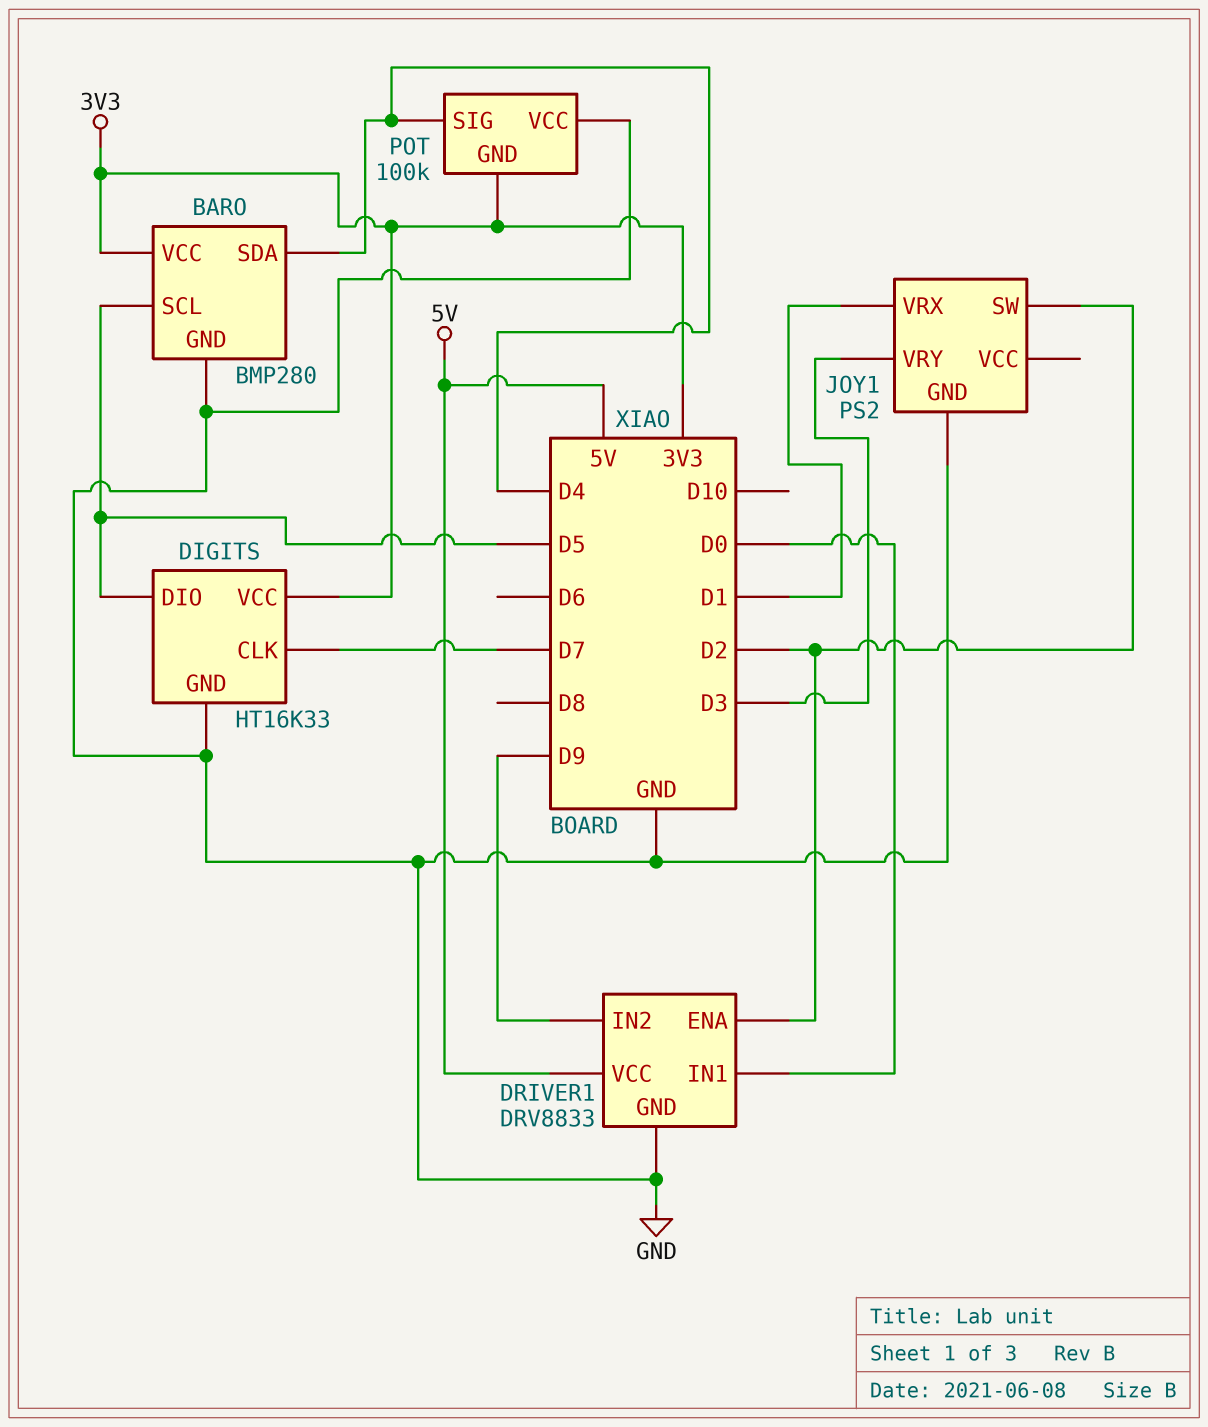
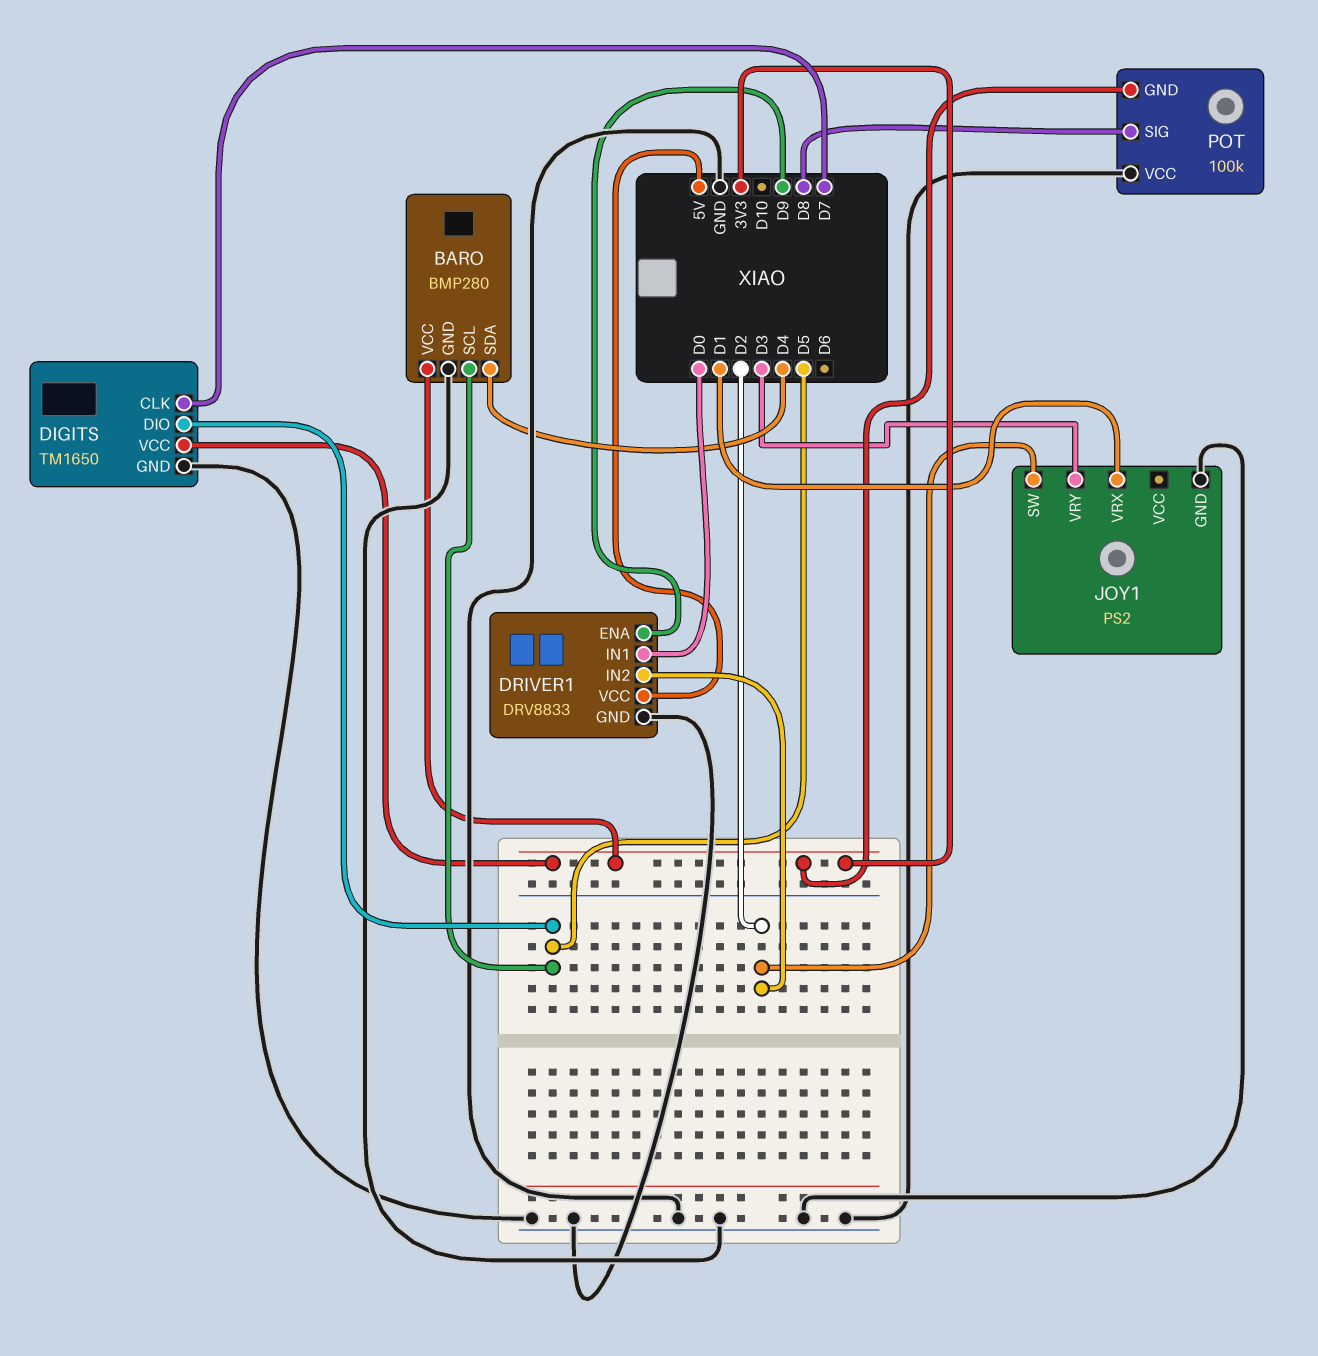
DIGITS: HT16K33 -> TM1650
DRIVER1 pin ENA: D2 -> D9
DRIVER1 pin IN2: D9 -> D2
POT pin SIG: D4 -> D8

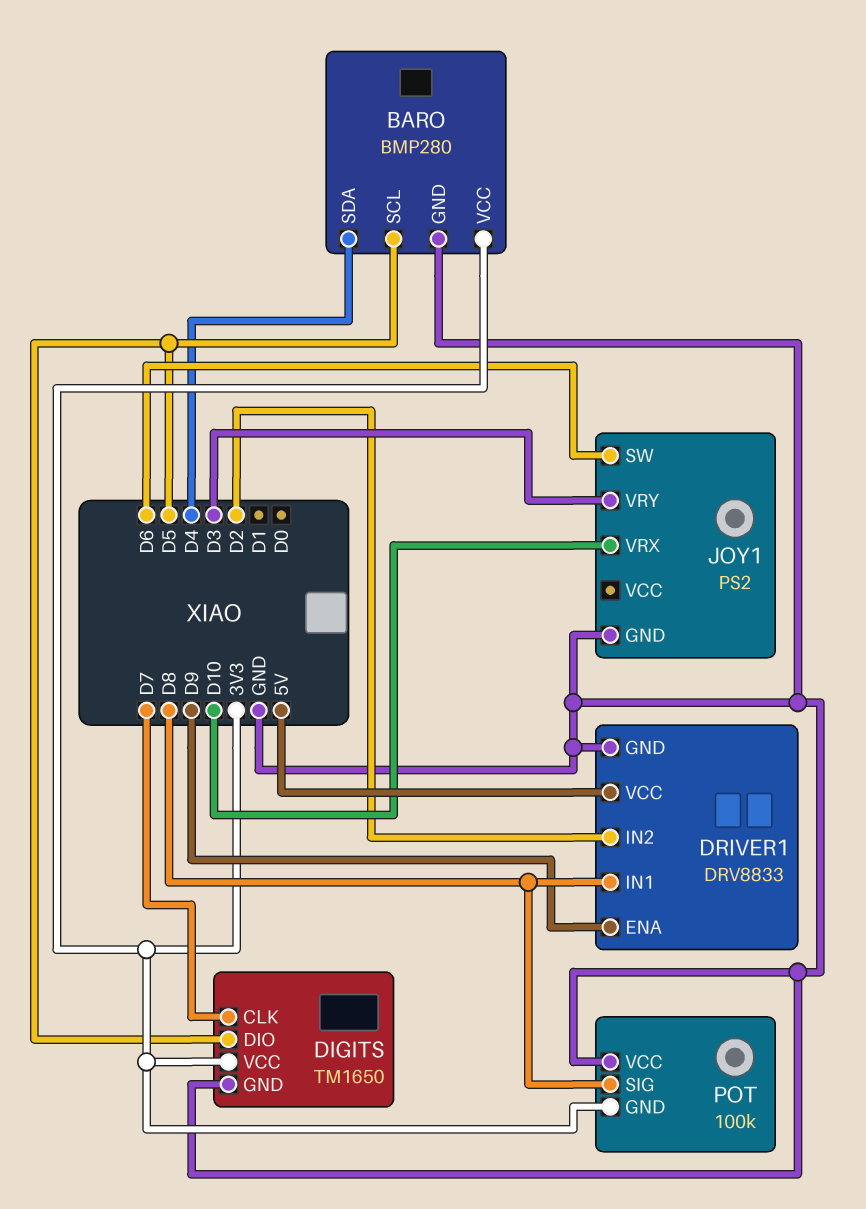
DRIVER1 pin IN1: D0 -> D8
JOY1 pin SW: D2 -> D6
JOY1 pin VRX: D1 -> D10

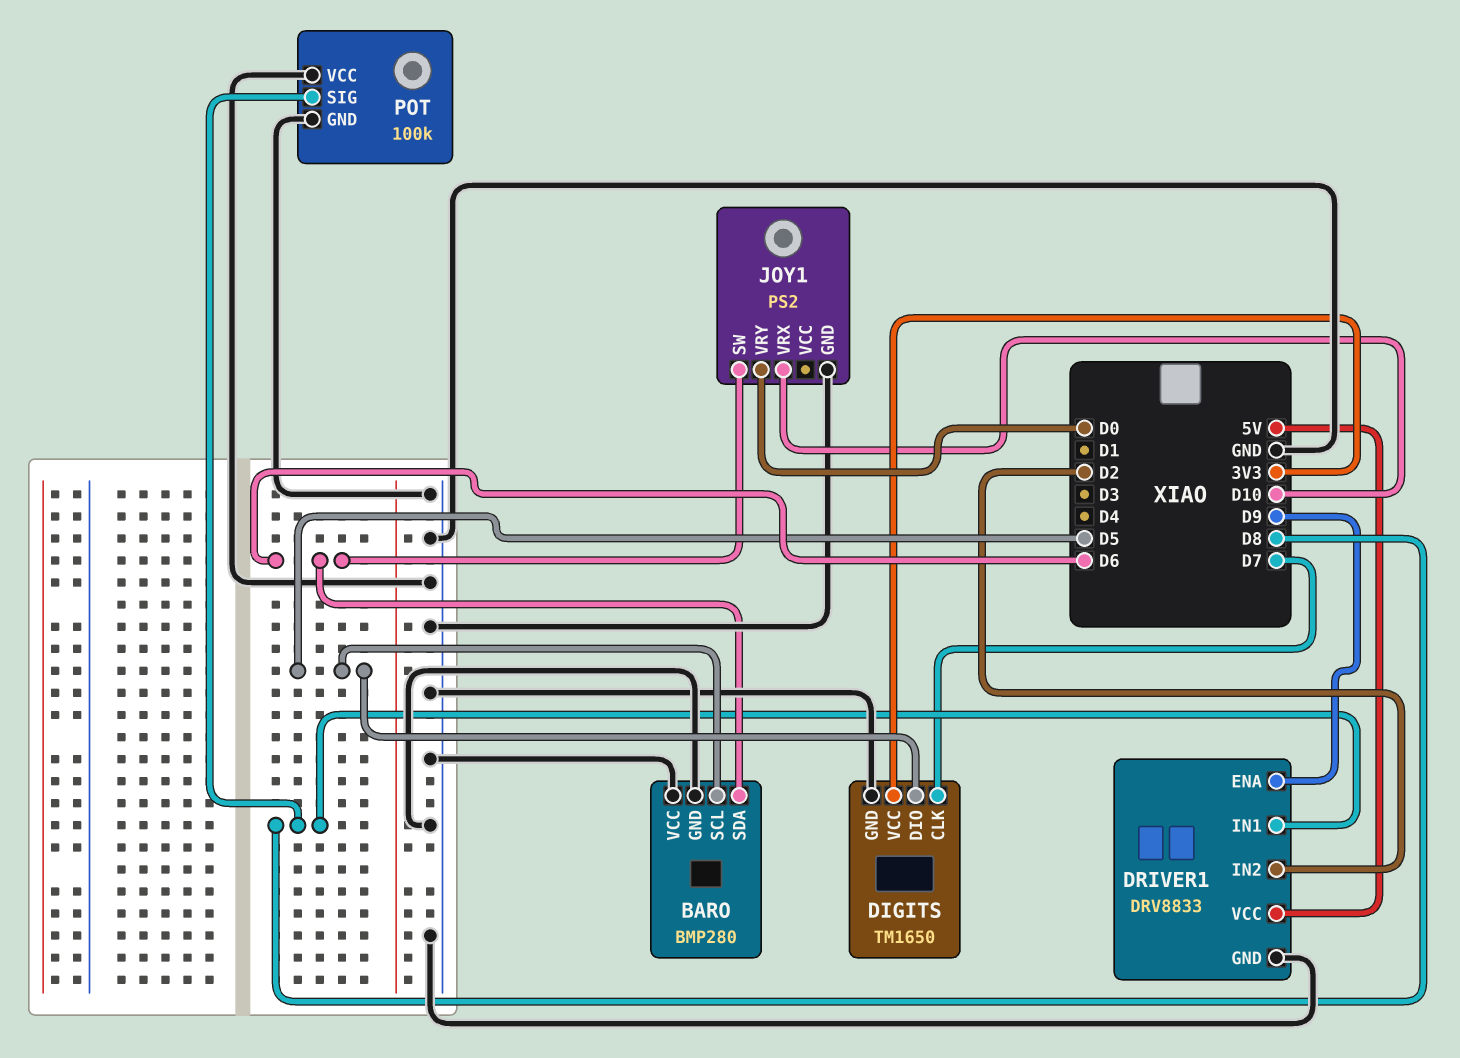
BARO pin SDA: D4 -> D6
BARO pin VCC: 3V3 -> GND
JOY1 pin VRY: D3 -> D0
POT pin GND: 3V3 -> GND

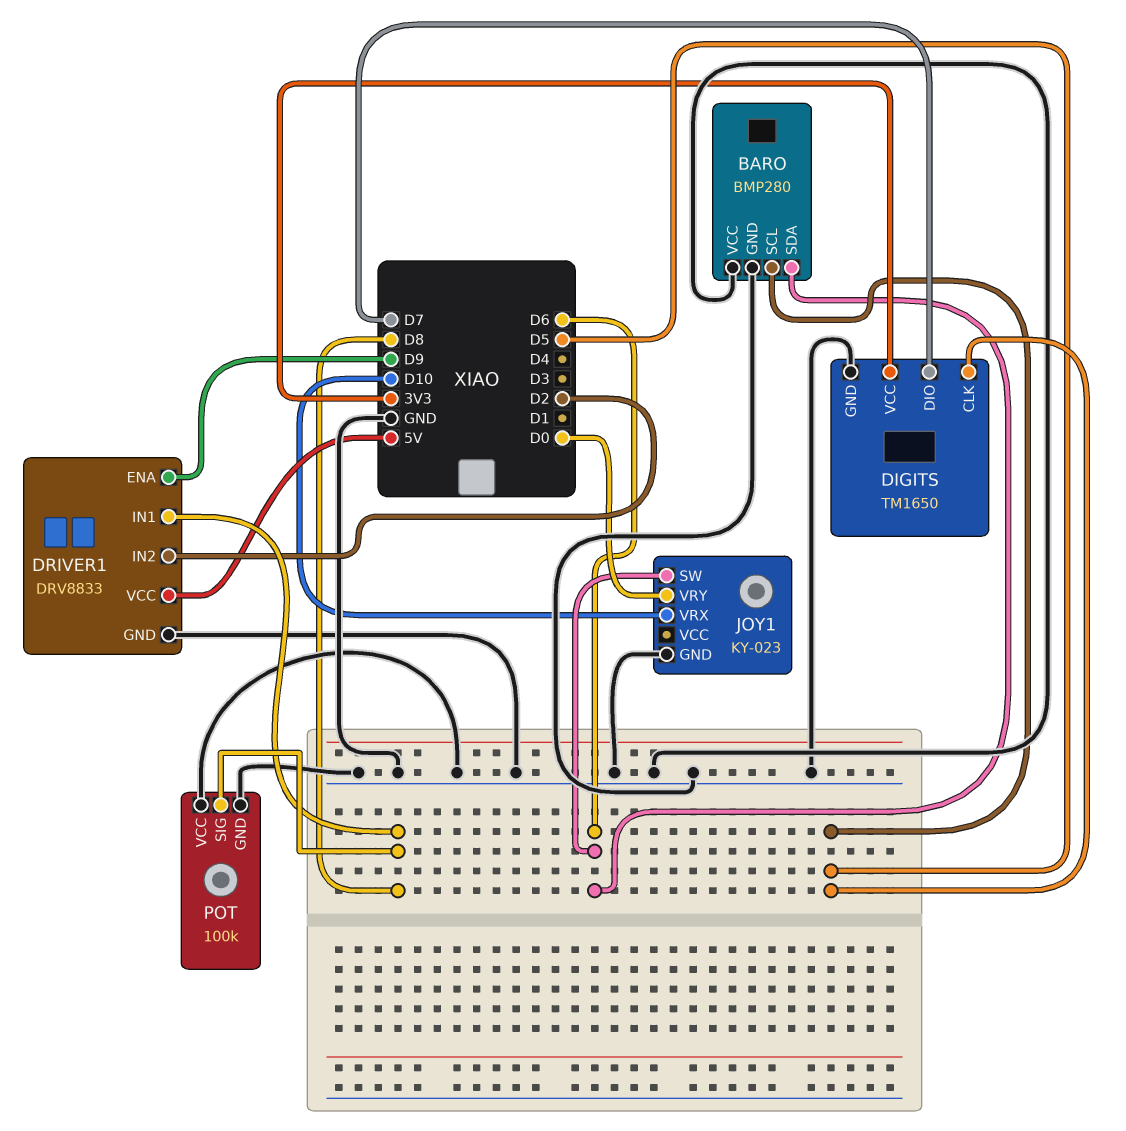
DIGITS pin CLK: D7 -> D5
DIGITS pin DIO: D5 -> D7
JOY1: PS2 -> KY-023

